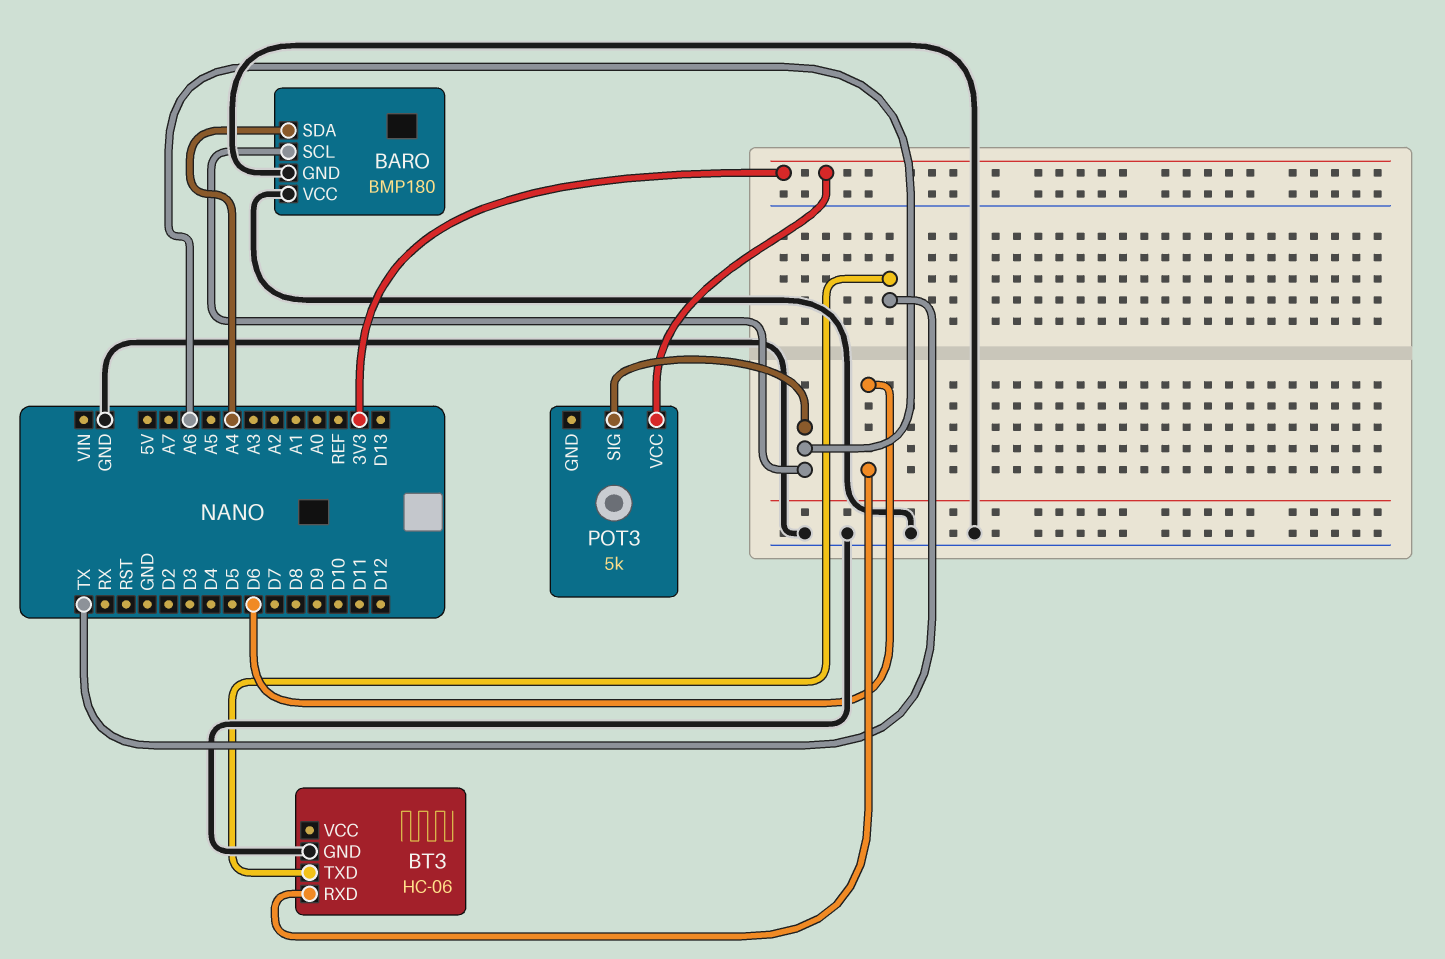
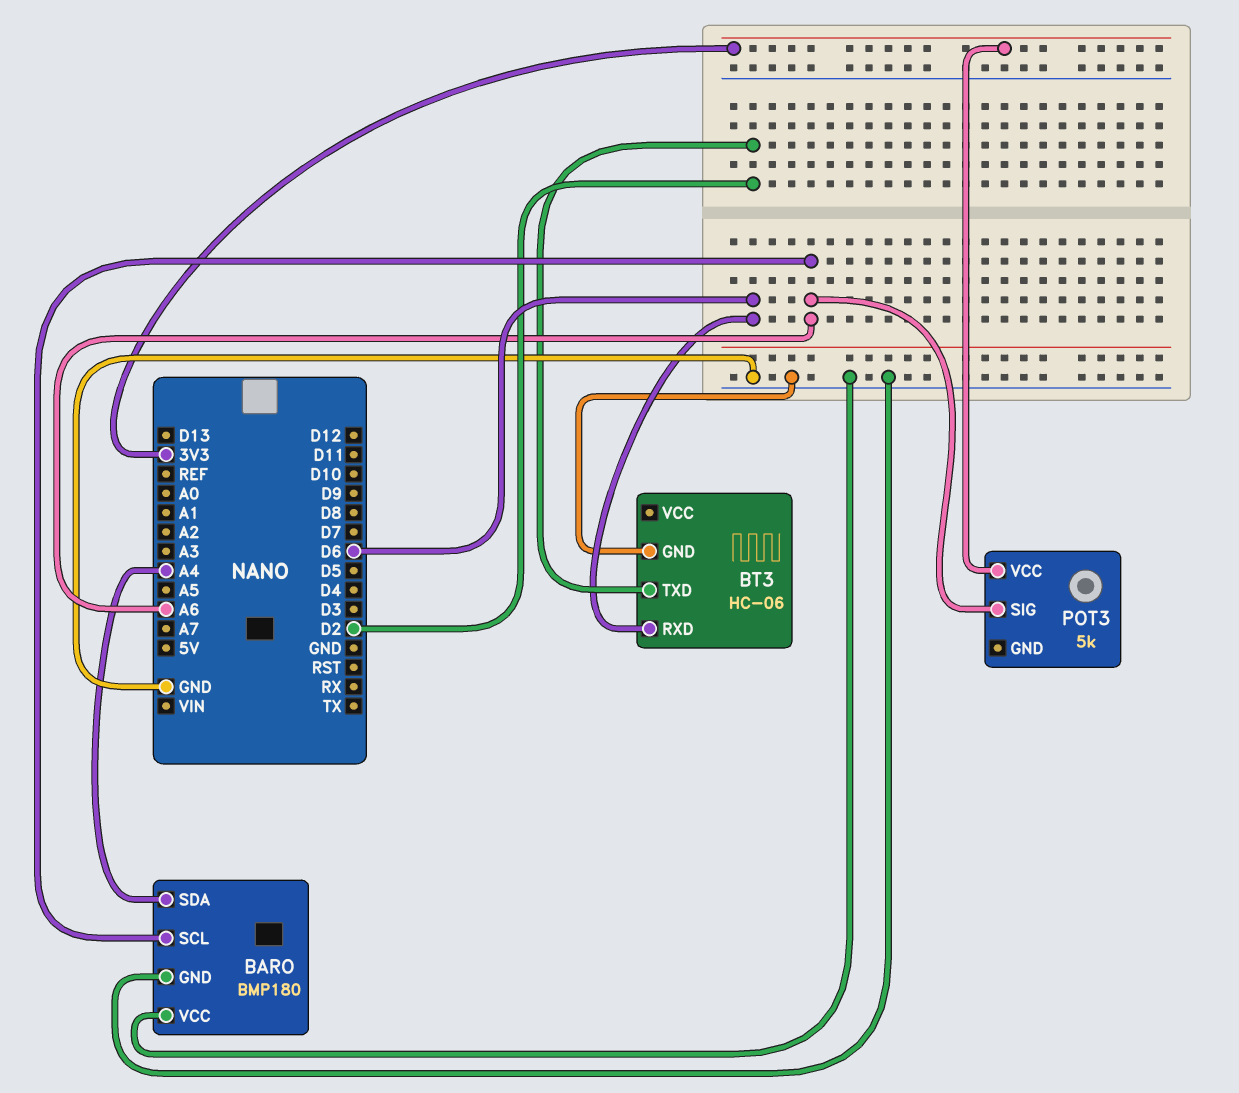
BT3 pin TXD: TX -> D2

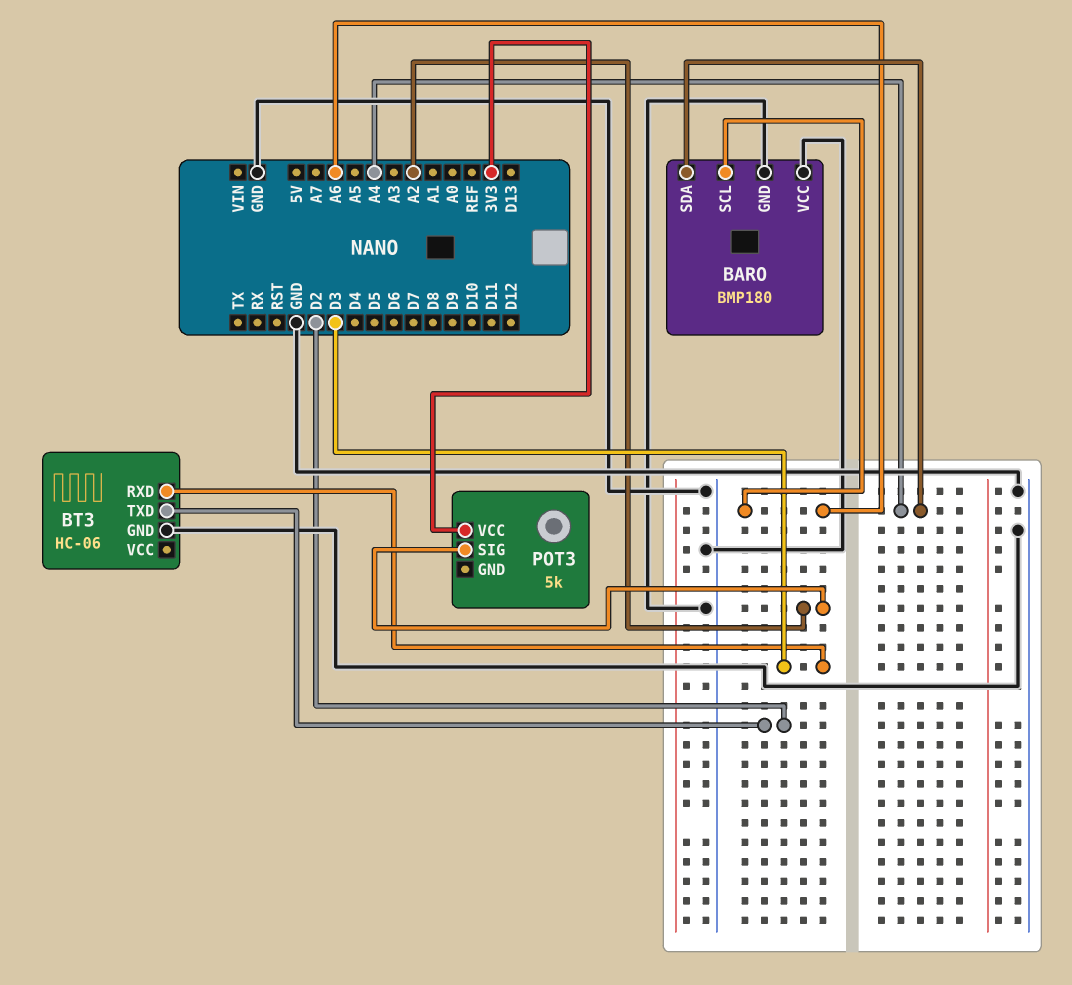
BT3 pin RXD: D6 -> D3
POT3 pin SIG: A6 -> A2

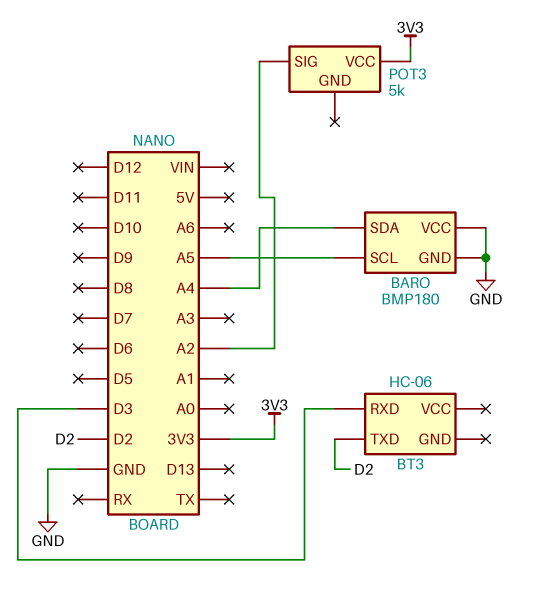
BARO pin SCL: A6 -> A5
BT3 pin GND: GND -> none

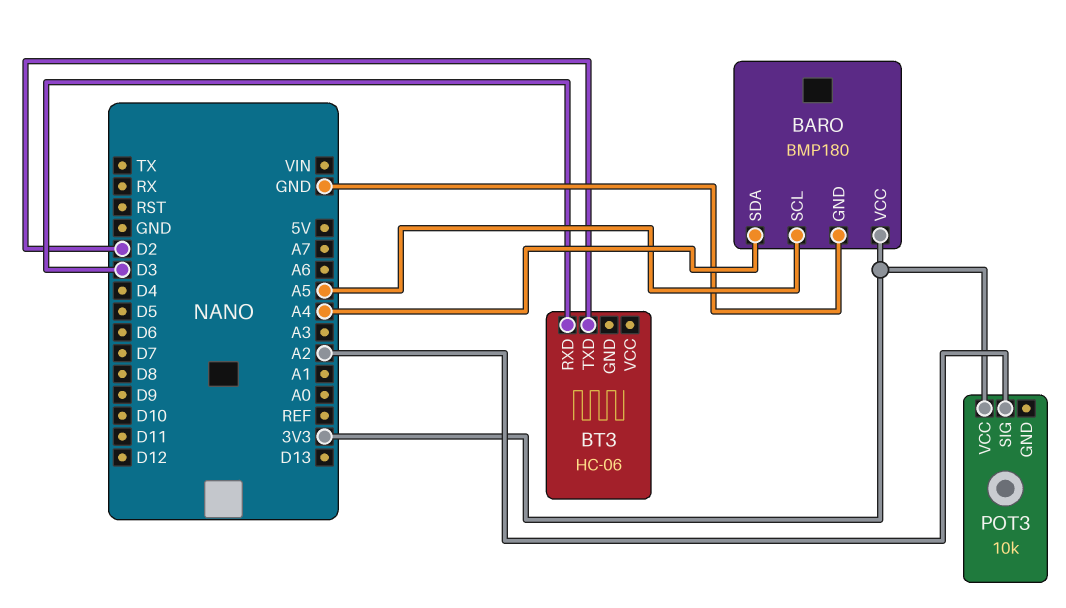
BARO pin VCC: GND -> 3V3
POT3: 5k -> 10k

